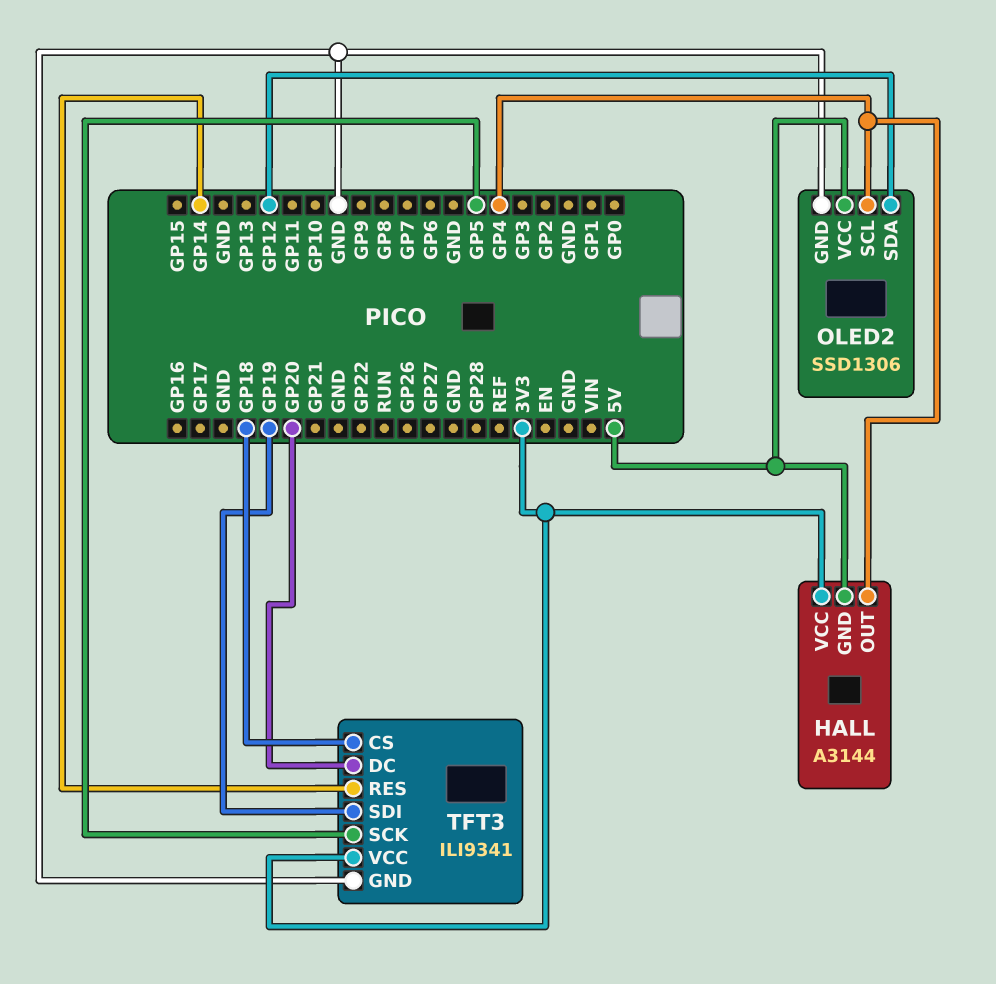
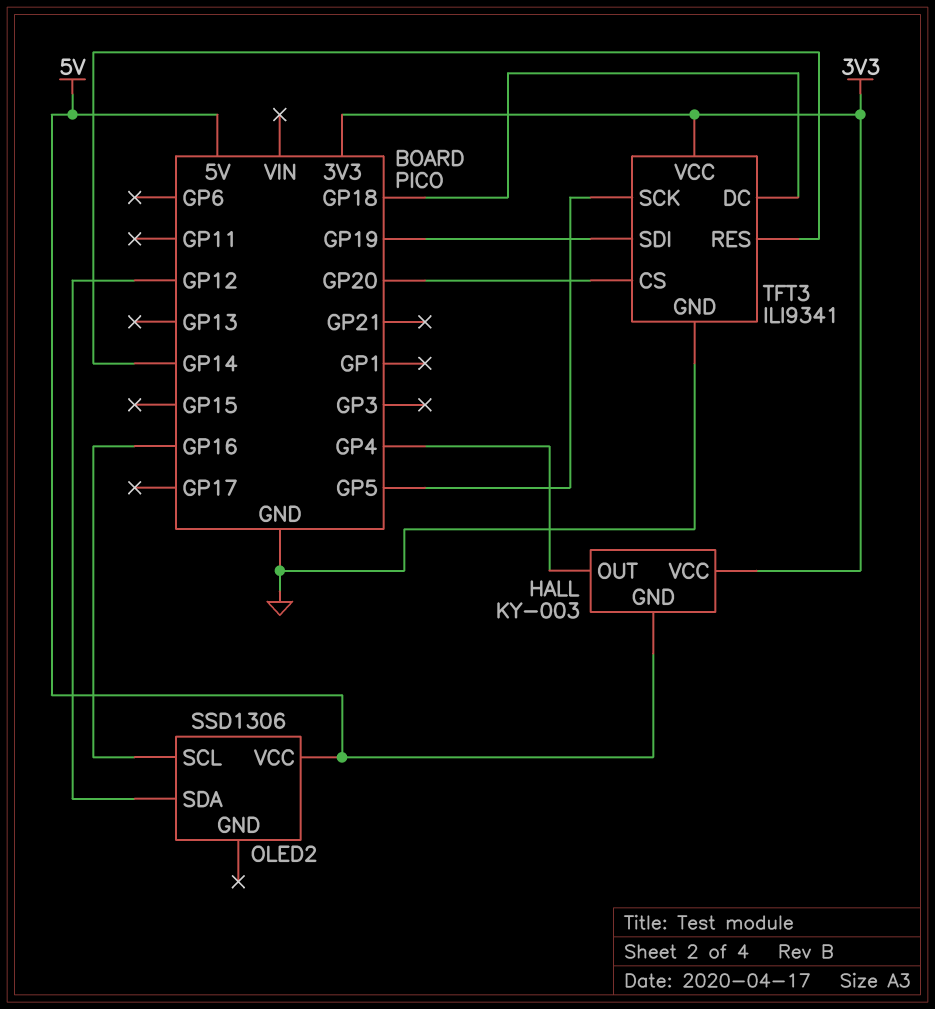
HALL: A3144 -> KY-003
OLED2 pin GND: GND -> none
OLED2 pin SCL: GP4 -> GP16
TFT3 pin CS: GP18 -> GP20
TFT3 pin DC: GP20 -> GP18

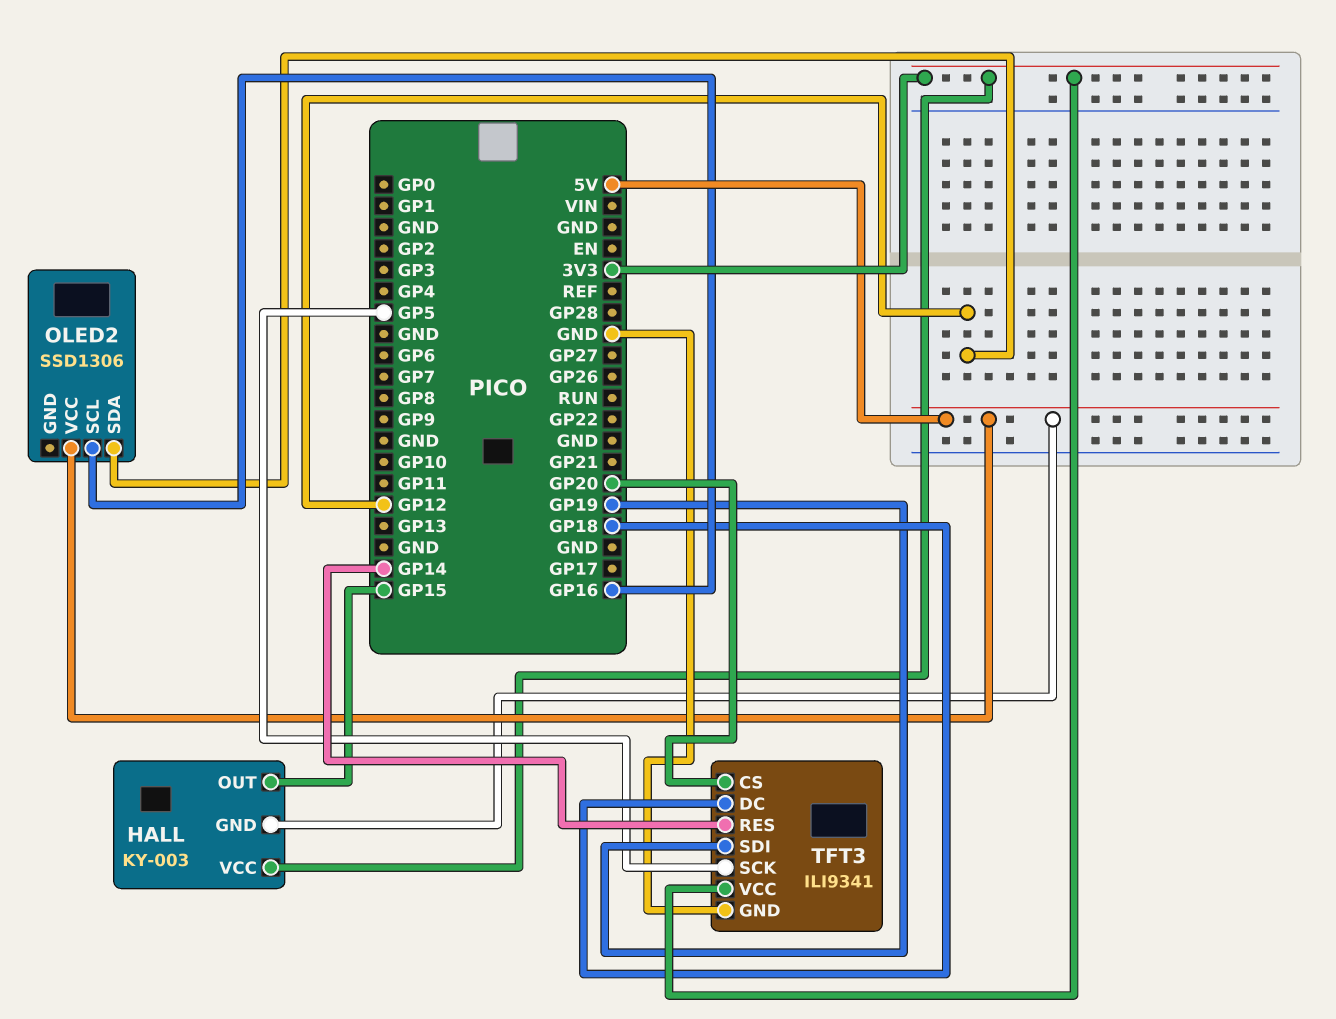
HALL pin OUT: GP4 -> GP15

